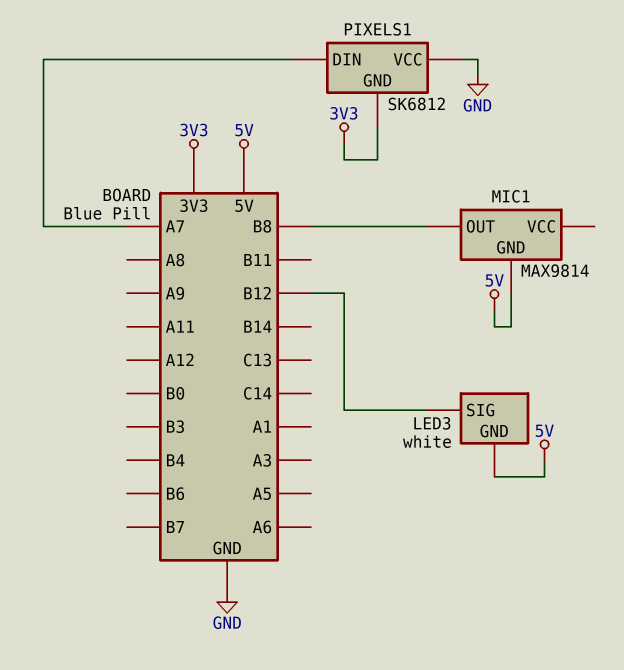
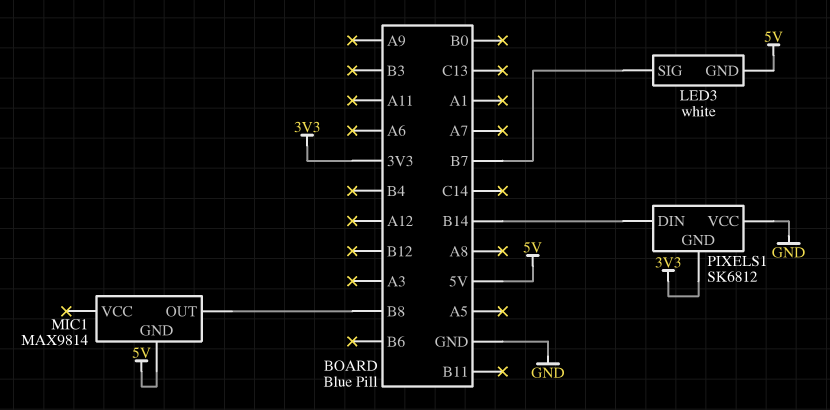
LED3 pin SIG: B12 -> B7
PIXELS1 pin DIN: A7 -> B14

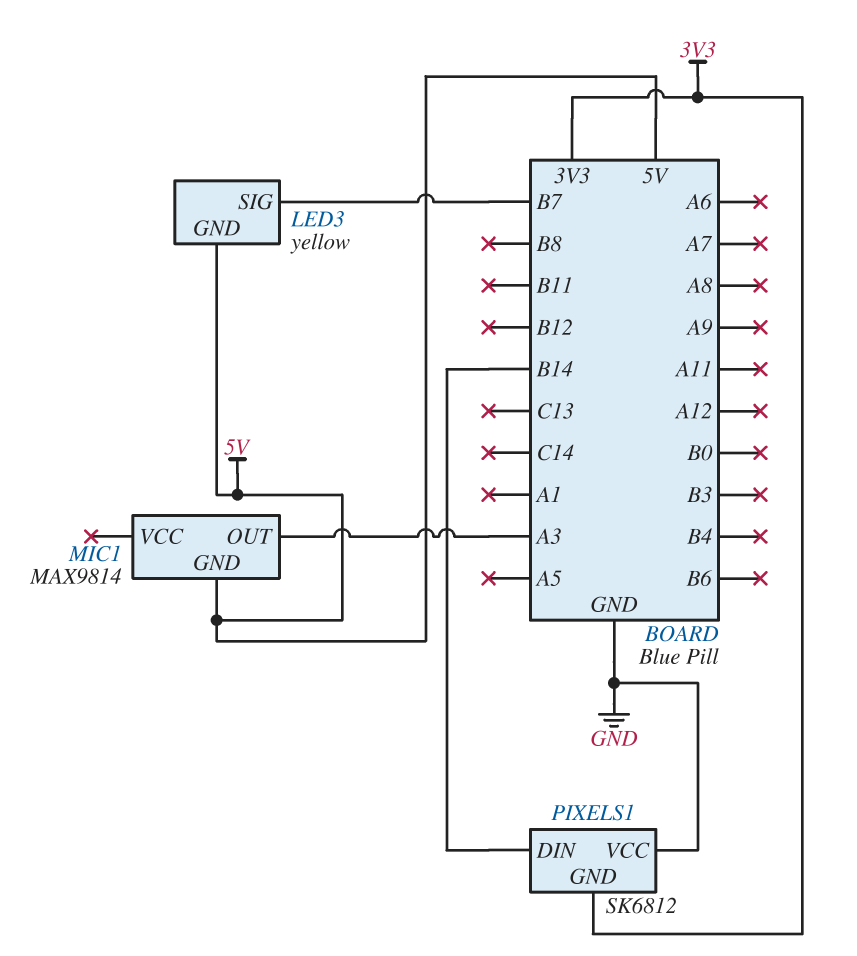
LED3: white -> yellow
MIC1 pin OUT: B8 -> A3

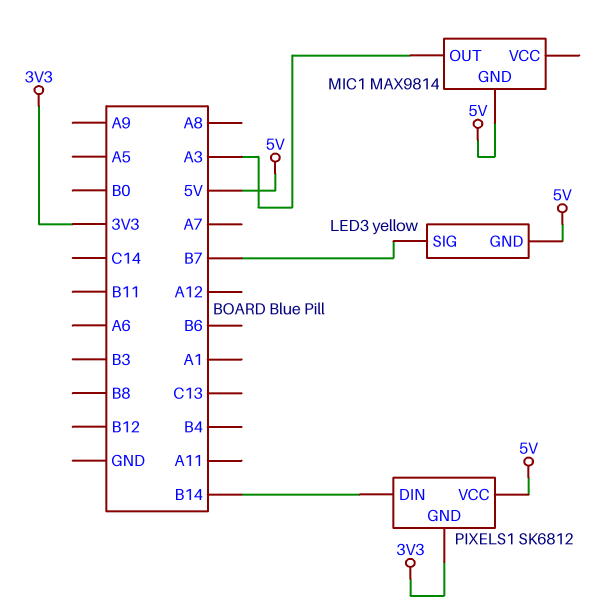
PIXELS1 pin VCC: GND -> 5V

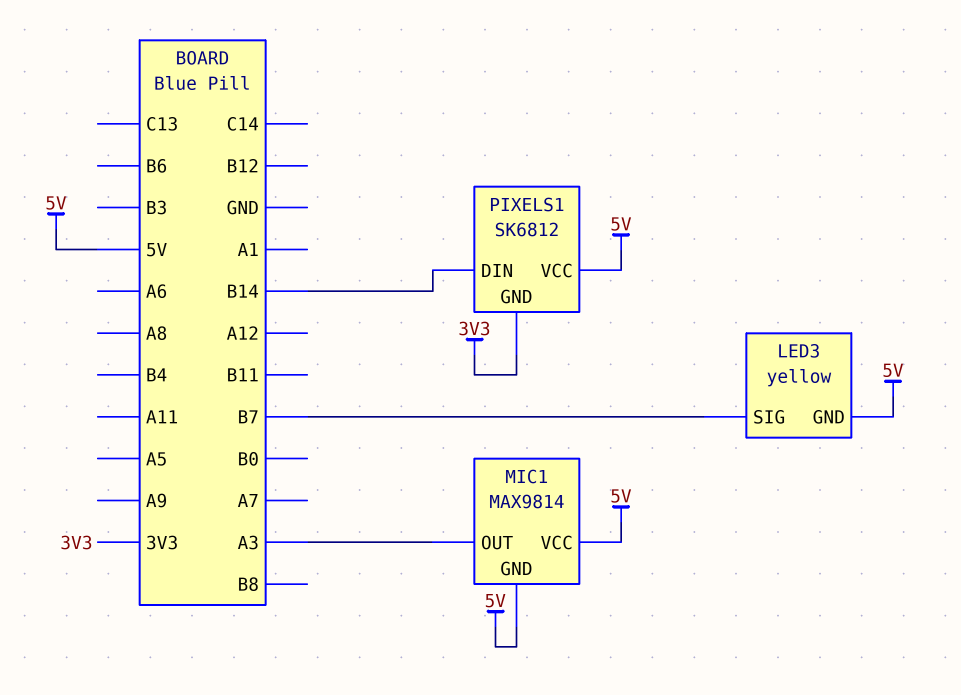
MIC1 pin VCC: none -> 5V

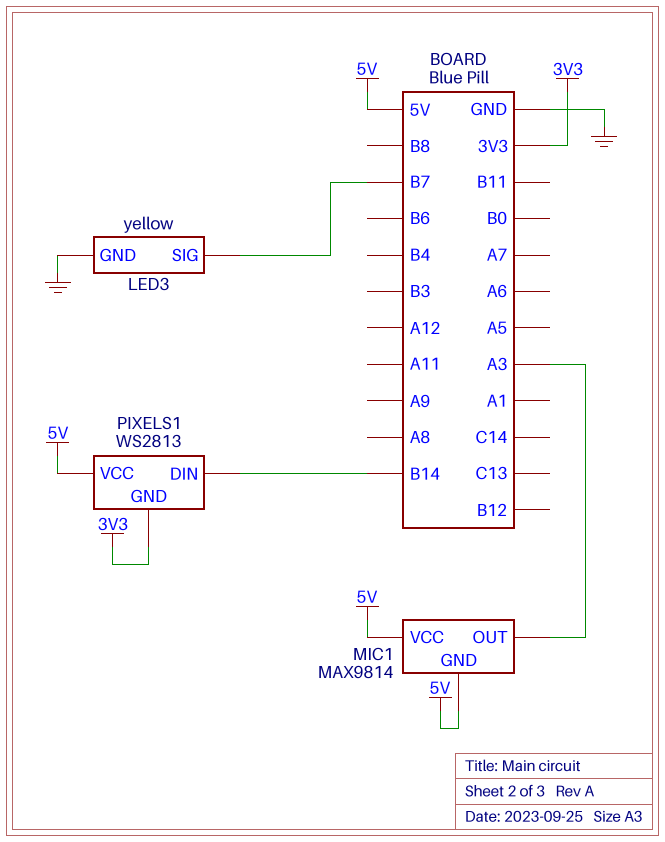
LED3 pin GND: 5V -> GND
PIXELS1: SK6812 -> WS2813

